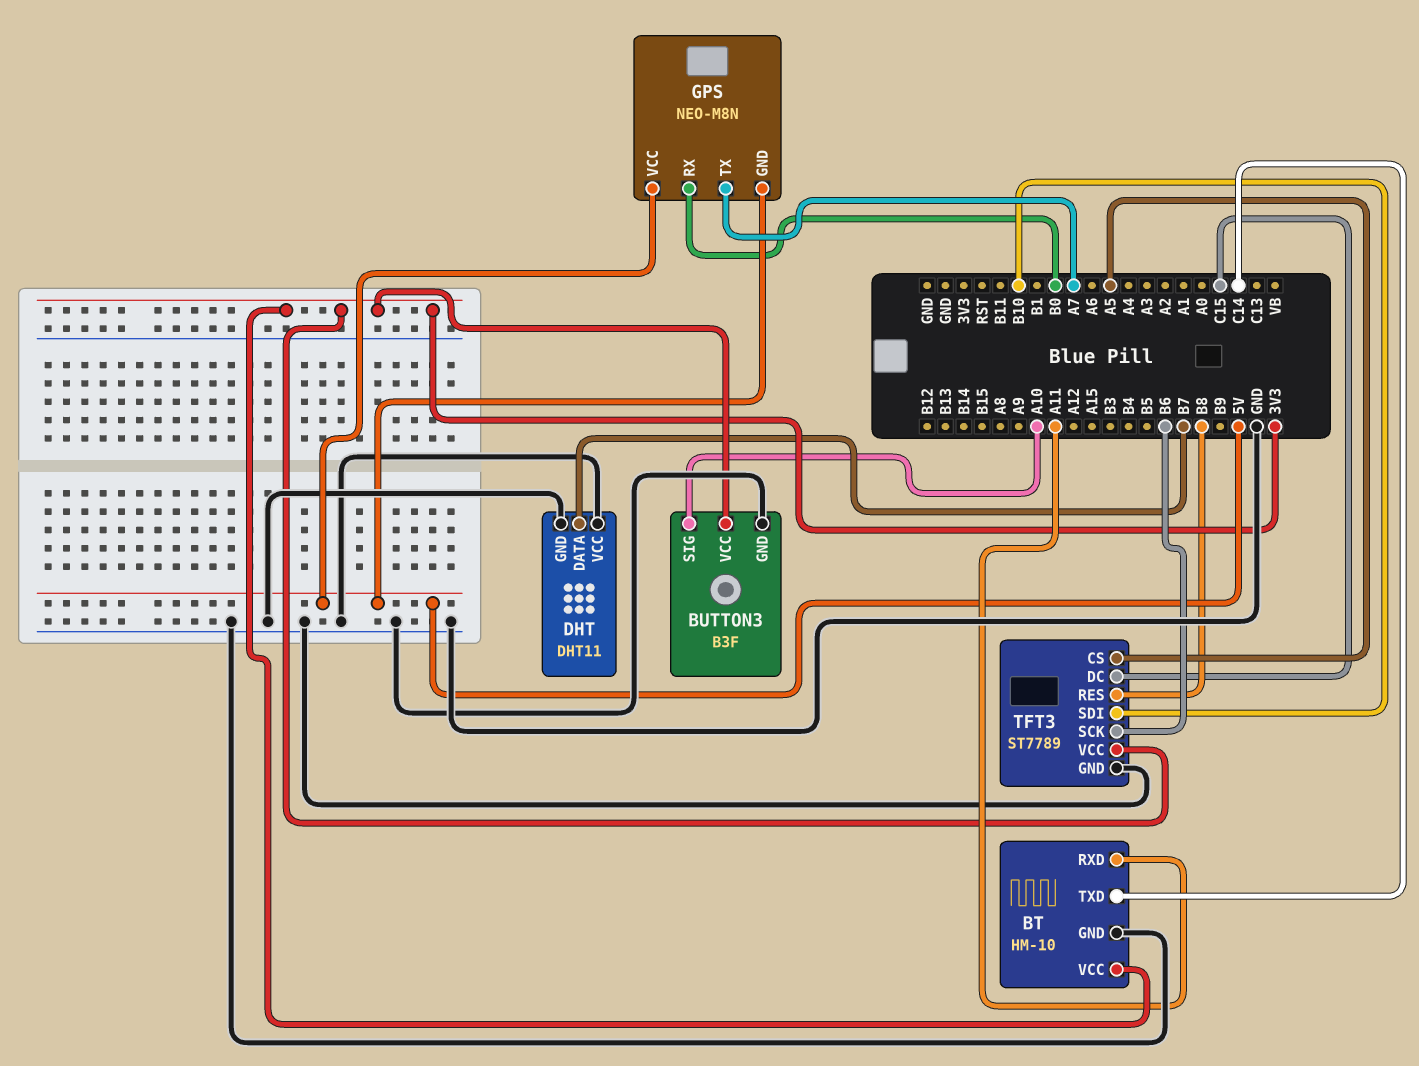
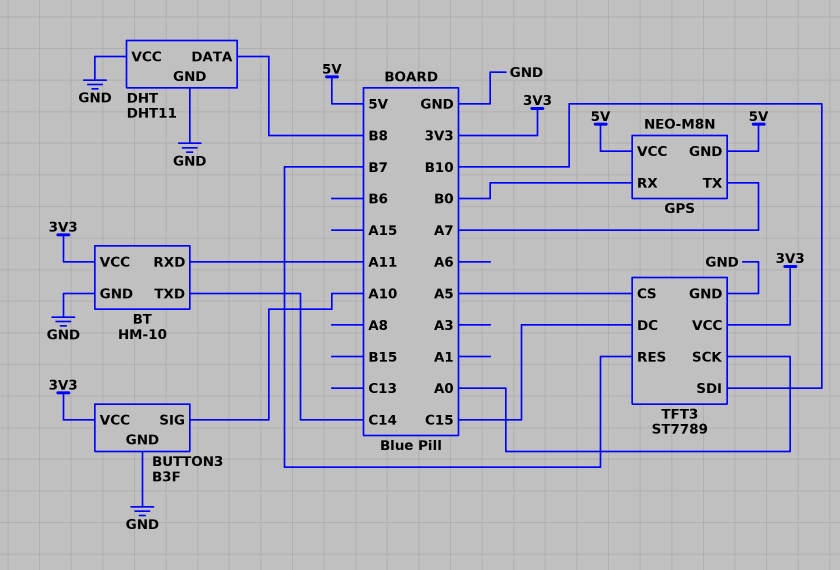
DHT pin DATA: B7 -> B8
TFT3 pin RES: B8 -> B7
TFT3 pin SCK: B6 -> A0

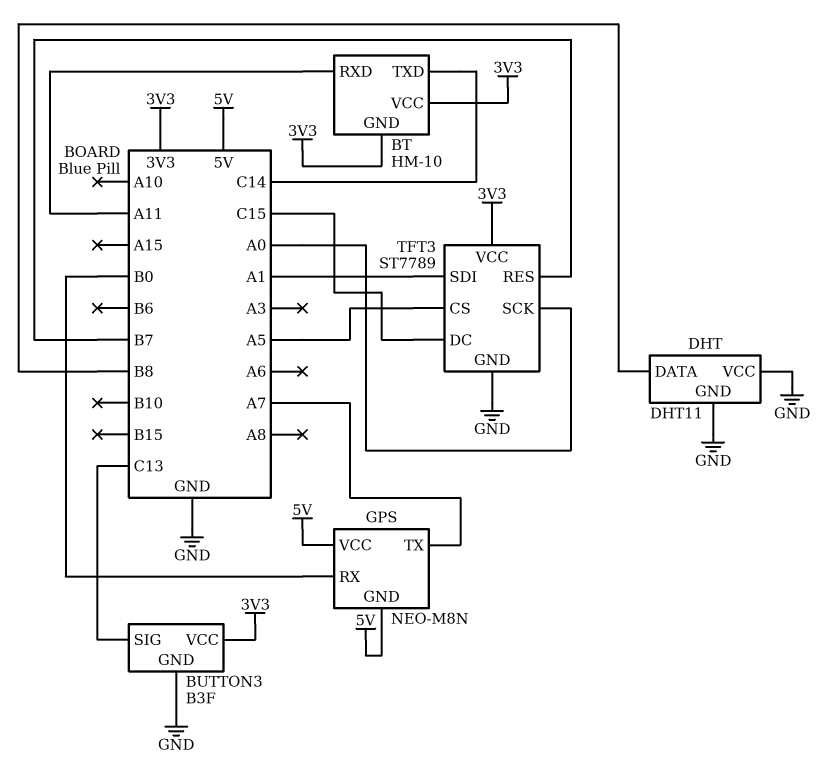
BT pin GND: GND -> 3V3
BUTTON3 pin SIG: A10 -> C13
TFT3 pin SDI: B10 -> A1

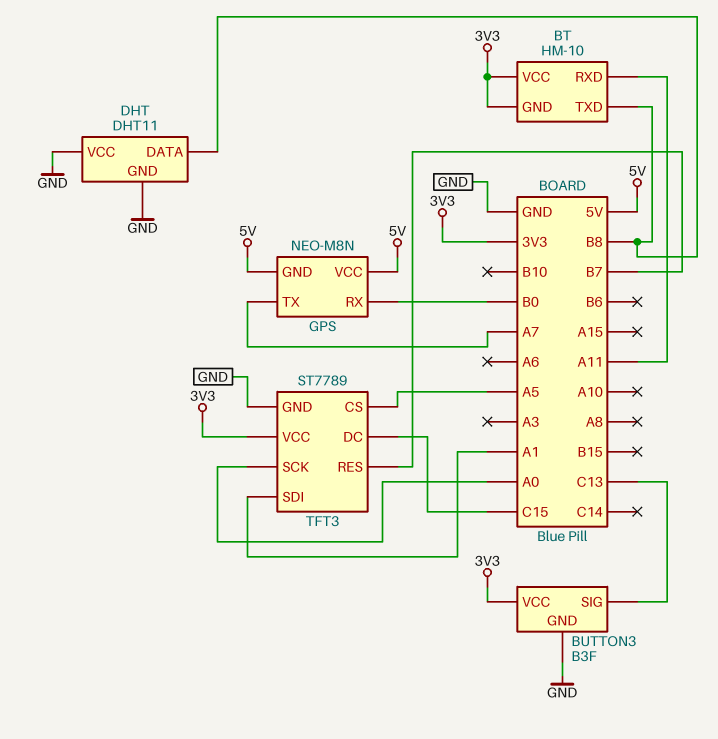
BT pin TXD: C14 -> B8

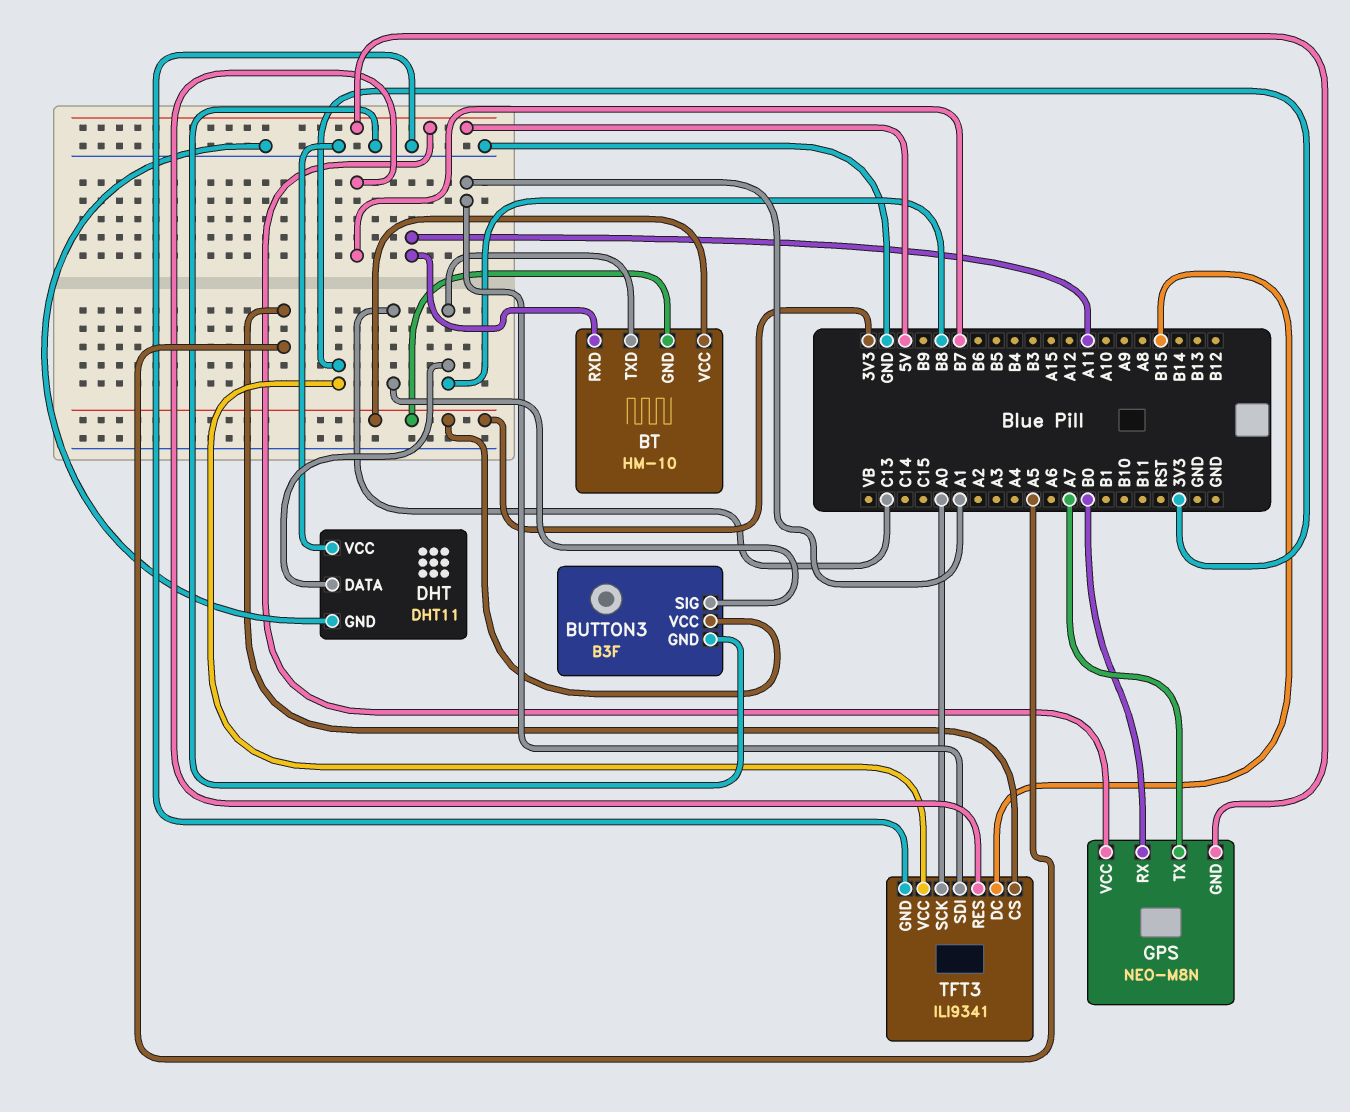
TFT3: ST7789 -> ILI9341
TFT3 pin DC: C15 -> B15

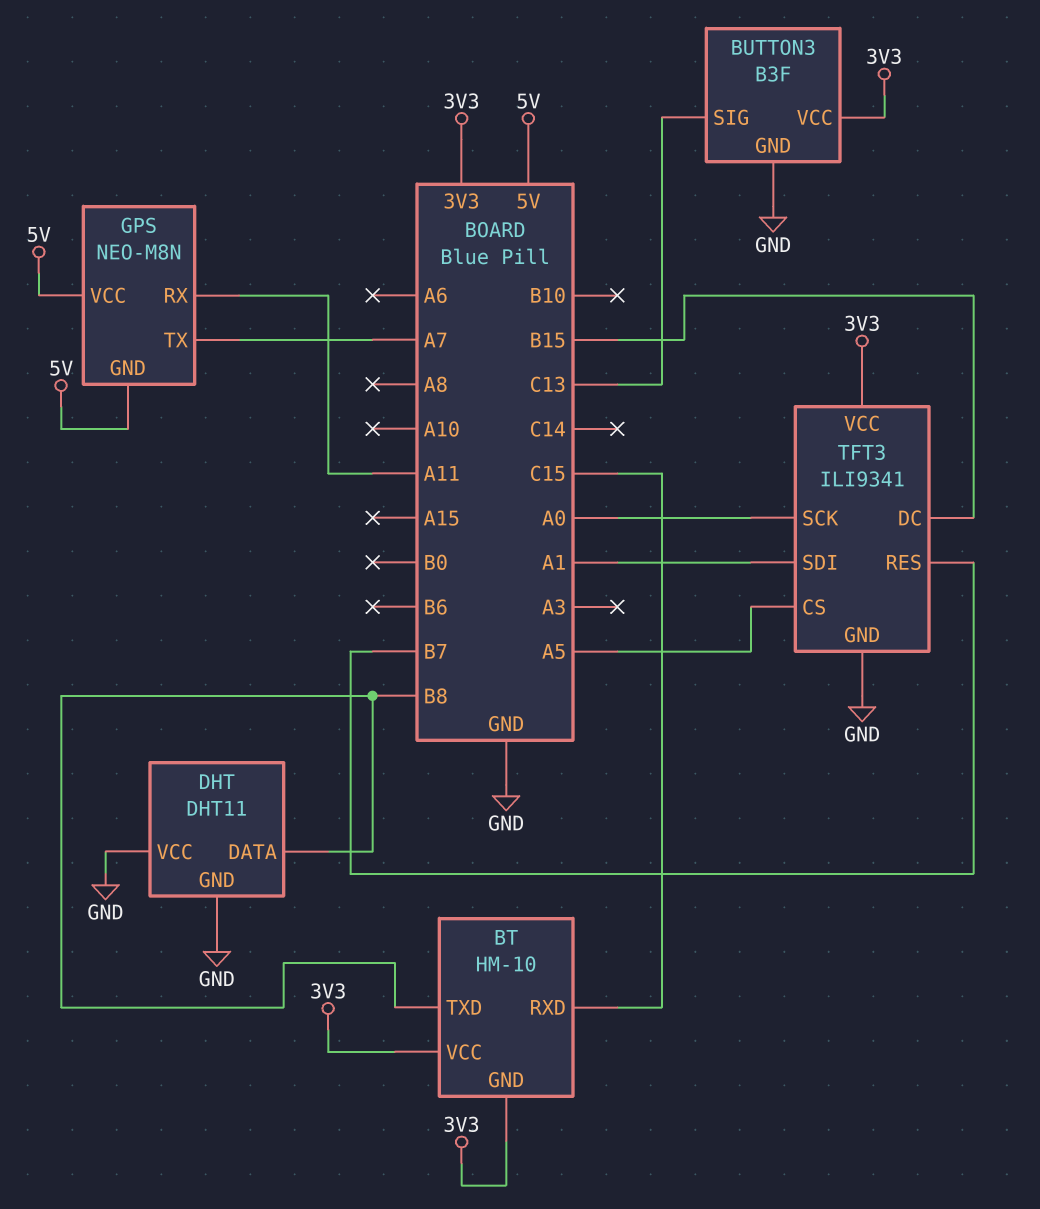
BT pin RXD: A11 -> C15
GPS pin RX: B0 -> A11

